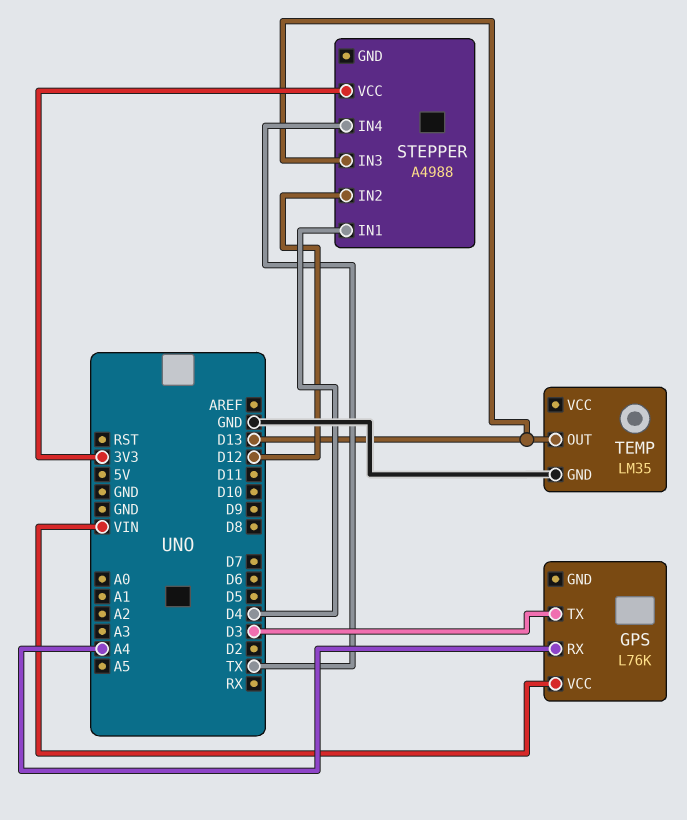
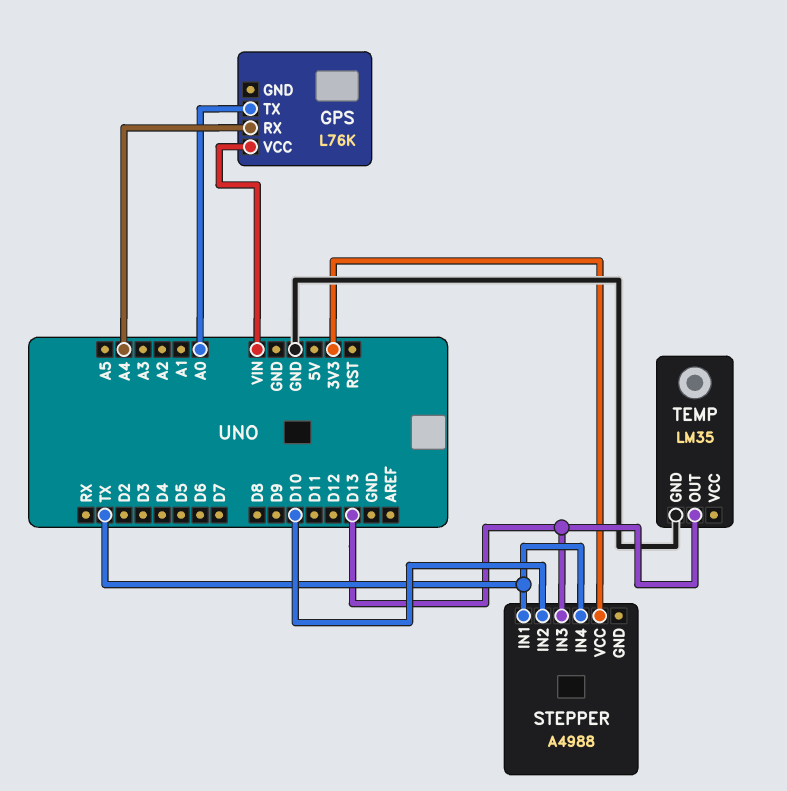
GPS pin TX: D3 -> A0
STEPPER pin IN1: D4 -> TX
STEPPER pin IN2: D12 -> D10

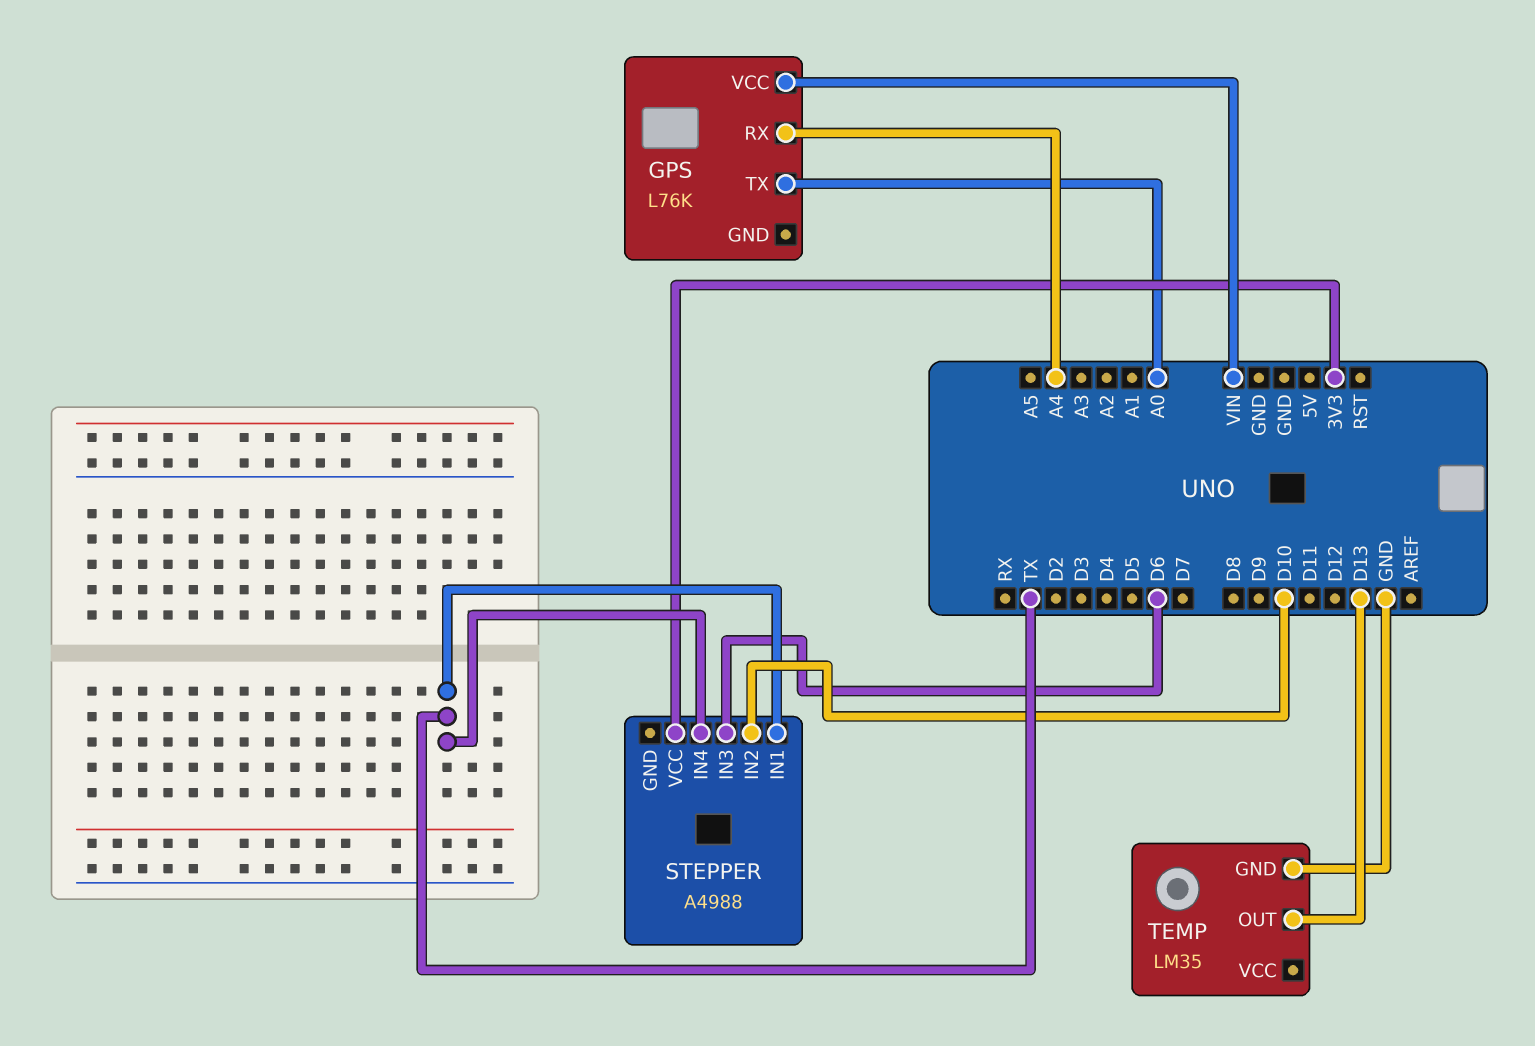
STEPPER pin IN3: D13 -> D6

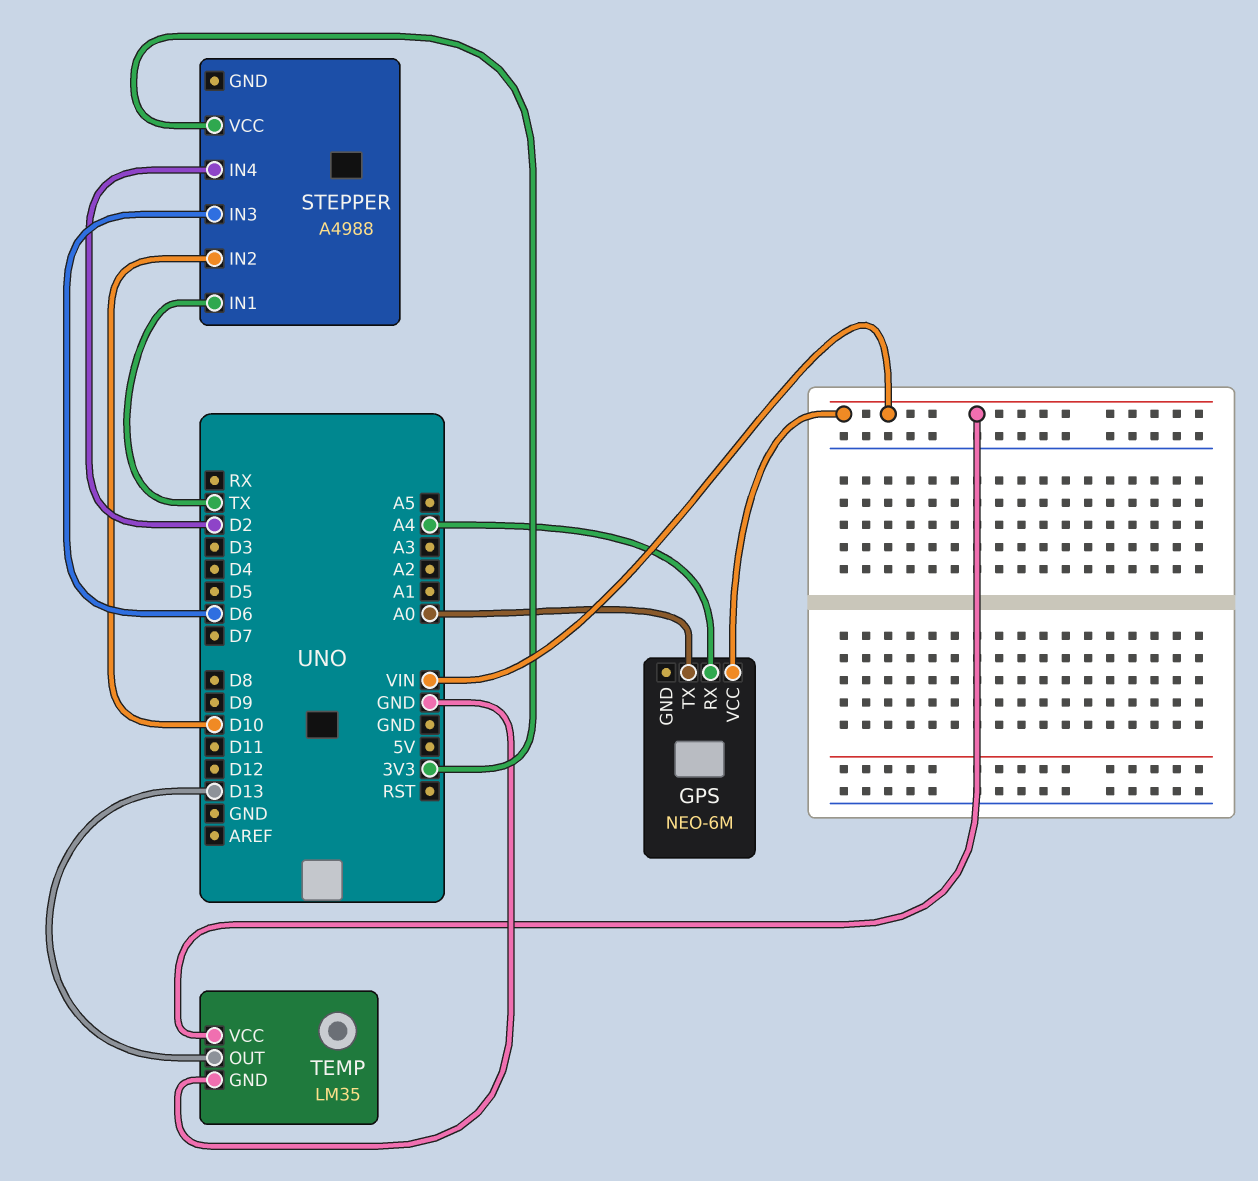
GPS: L76K -> NEO-6M
STEPPER pin IN4: TX -> D2
TEMP pin VCC: none -> VIN

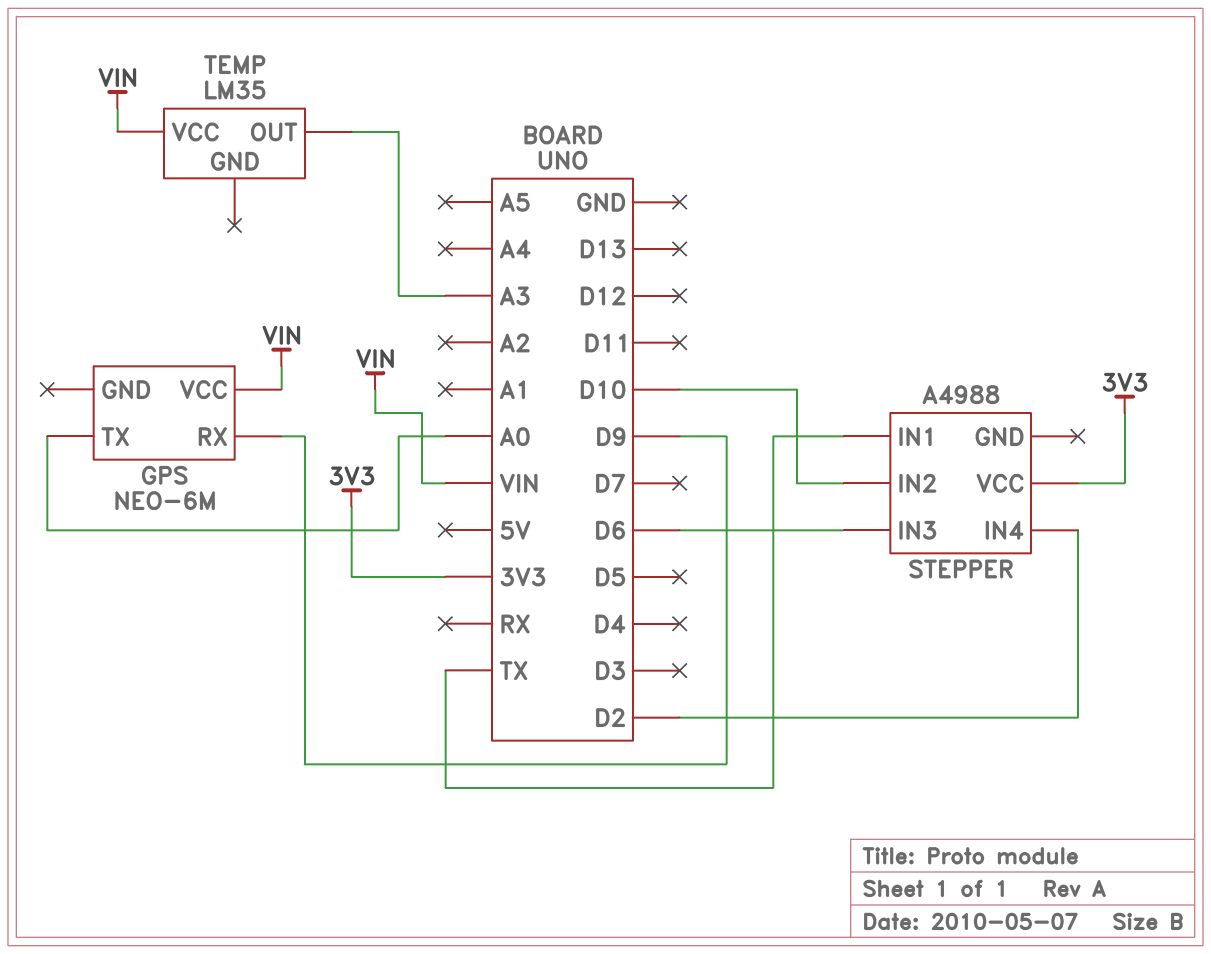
GPS pin RX: A4 -> D9
TEMP pin GND: GND -> none
TEMP pin OUT: D13 -> A3

